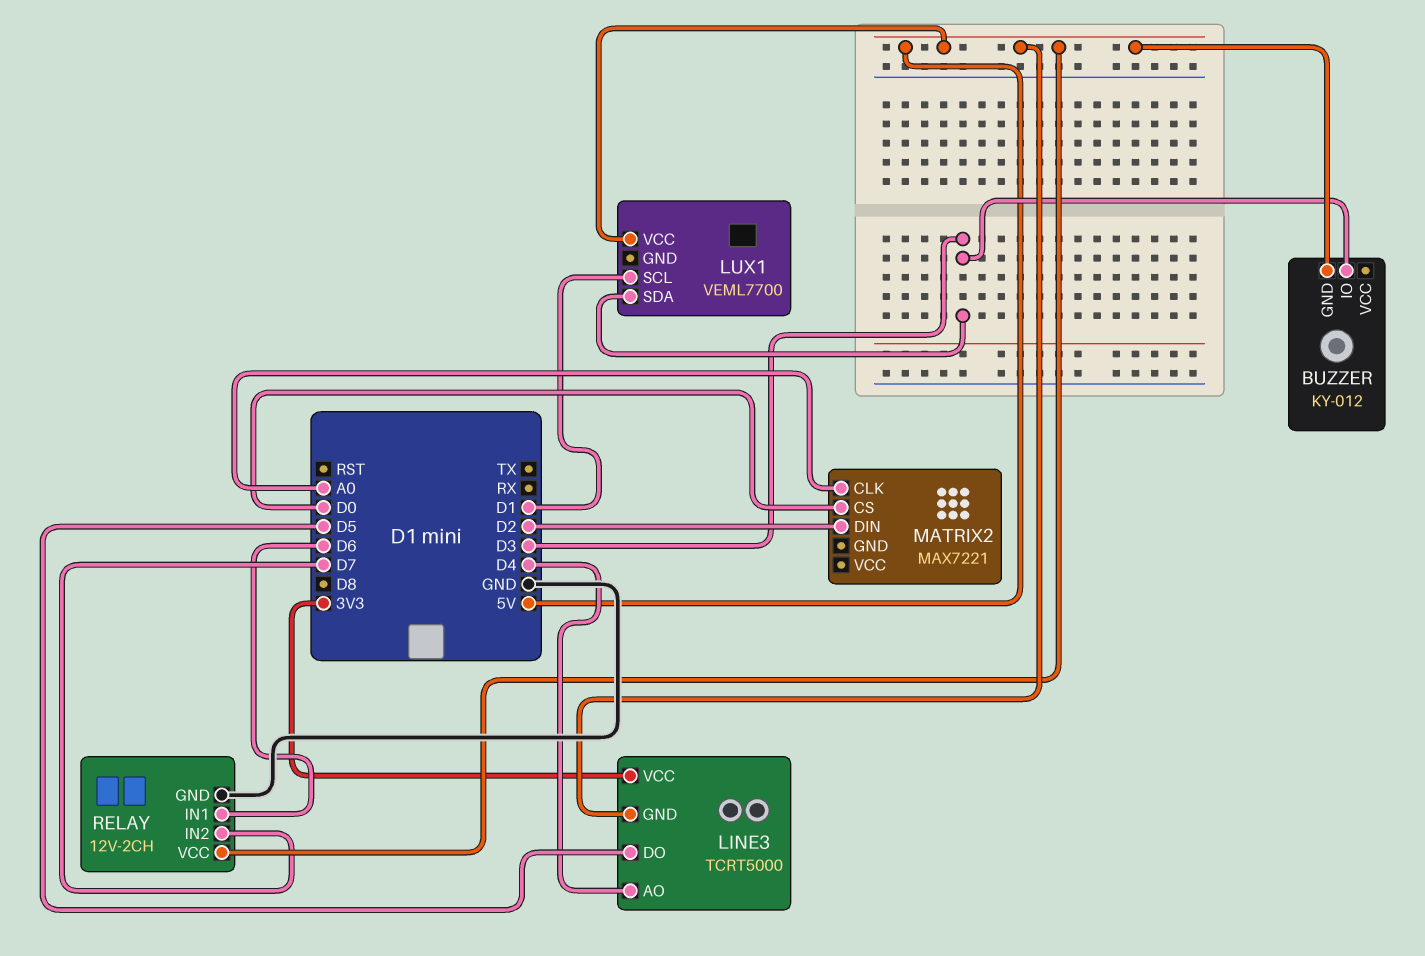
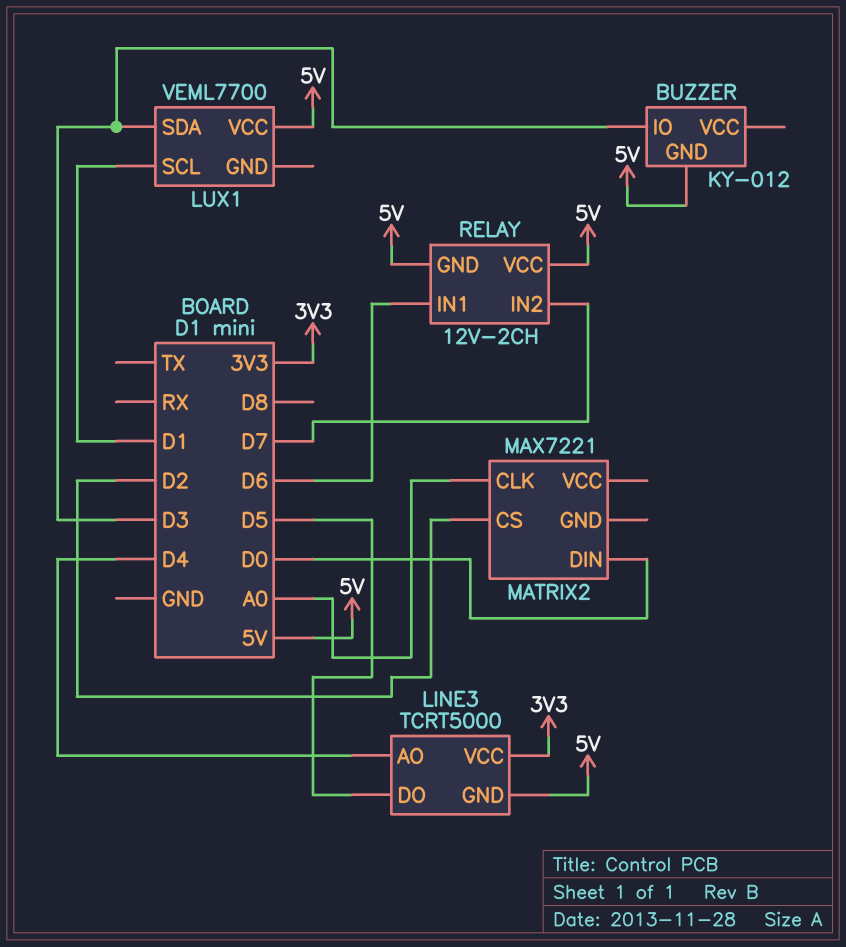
MATRIX2 pin CS: D0 -> D2
MATRIX2 pin DIN: D2 -> D0
RELAY pin GND: GND -> 5V

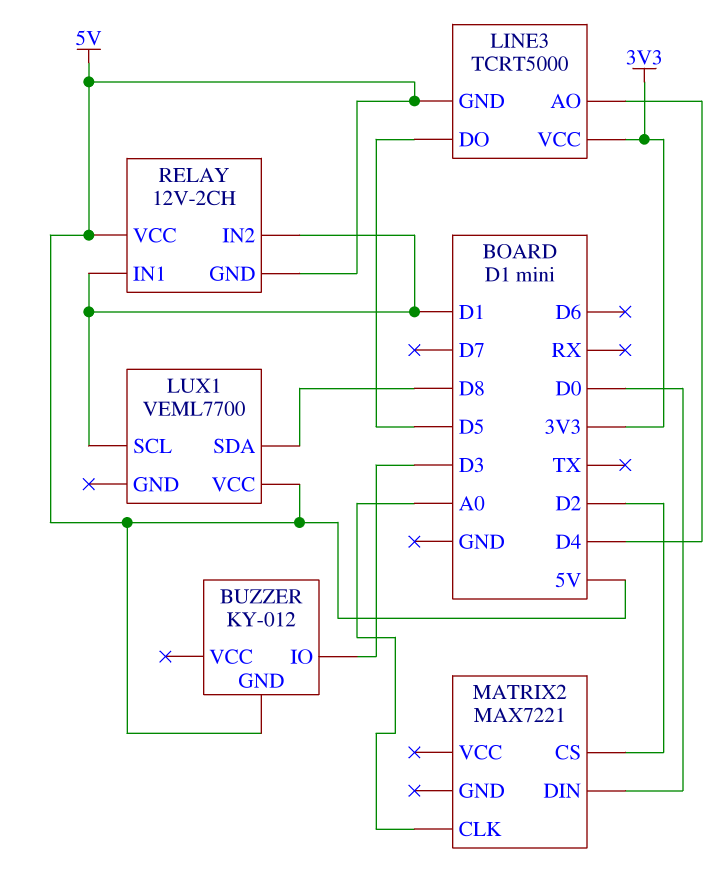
LUX1 pin SDA: D3 -> D8
RELAY pin IN1: D6 -> D1
RELAY pin IN2: D7 -> D1

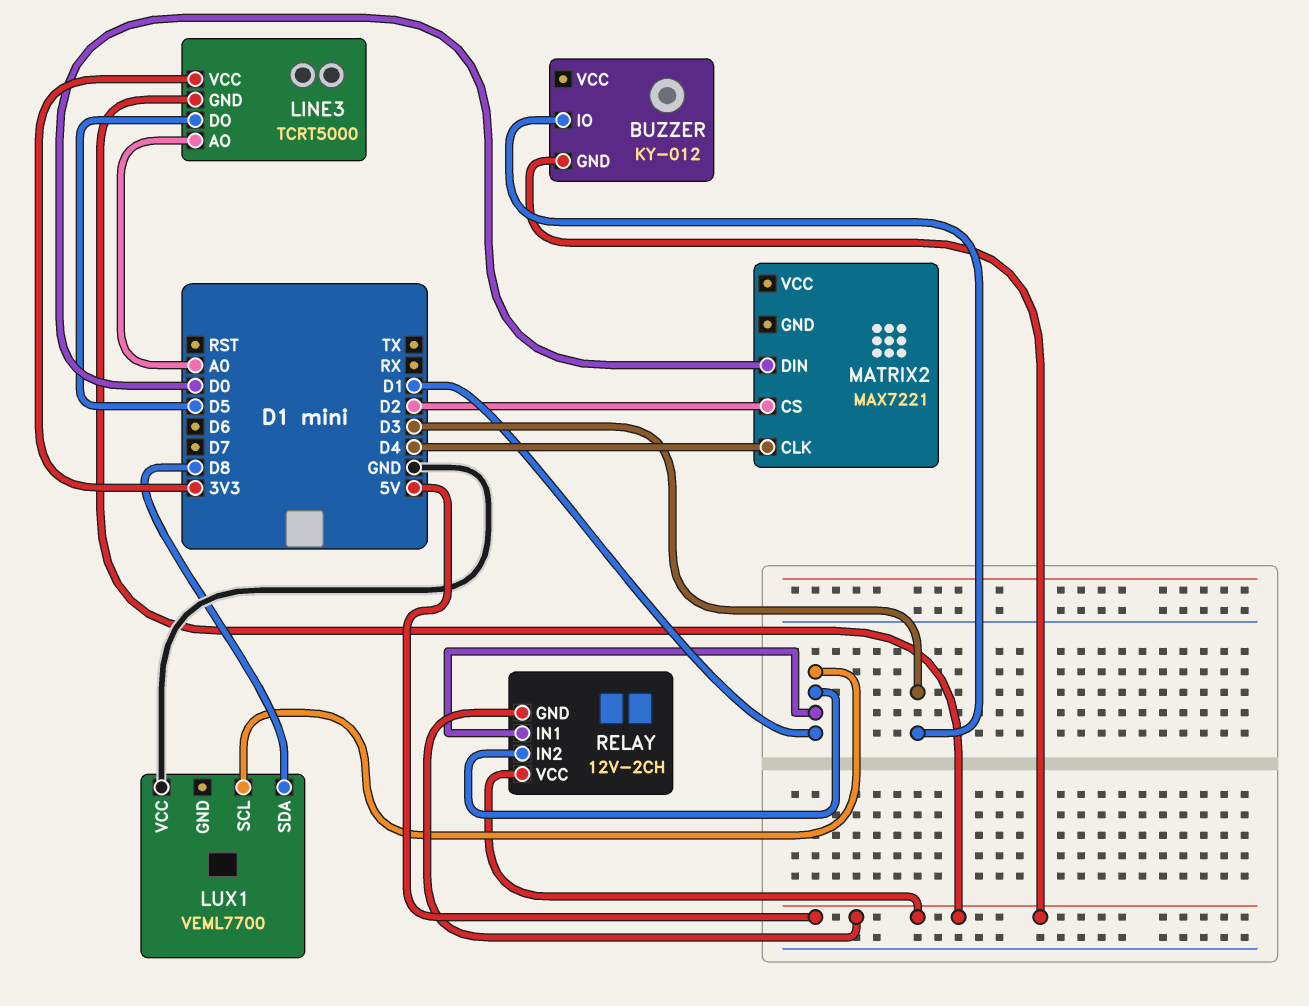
LINE3 pin AO: D4 -> A0
LUX1 pin VCC: 5V -> GND
MATRIX2 pin CLK: A0 -> D4

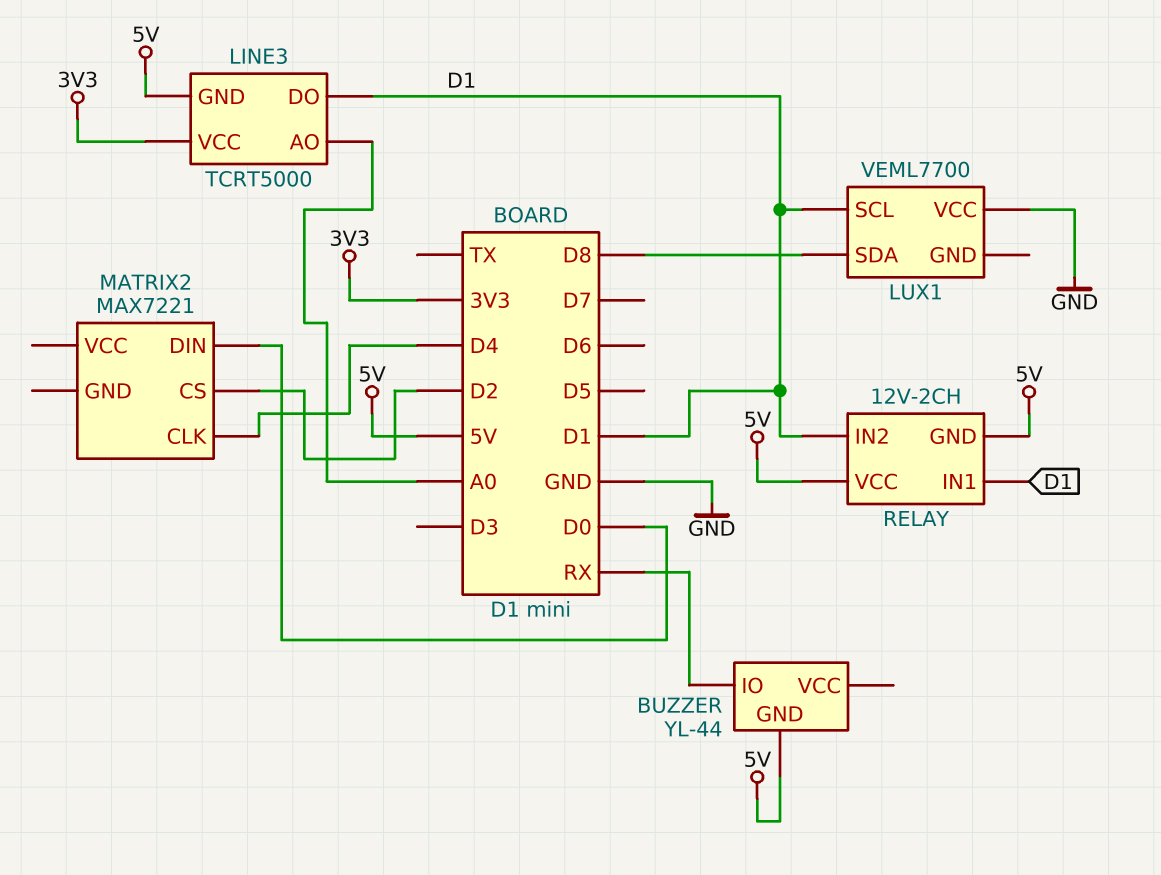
BUZZER: KY-012 -> YL-44
BUZZER pin IO: D3 -> RX
LINE3 pin DO: D5 -> D1

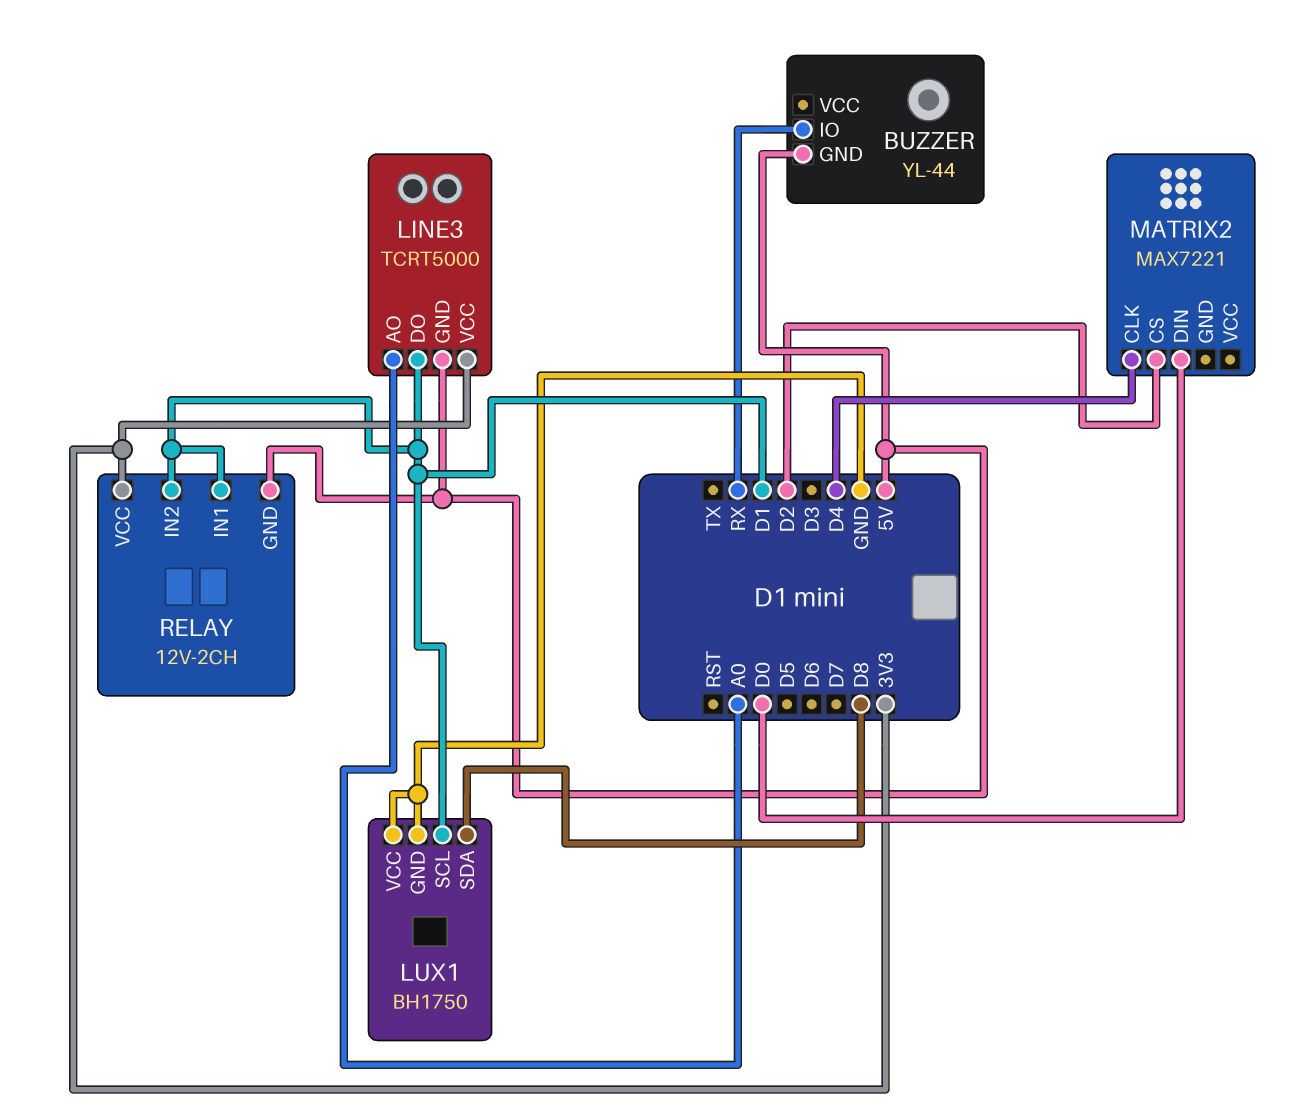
LUX1: VEML7700 -> BH1750
LUX1 pin GND: none -> GND
RELAY pin VCC: 5V -> 3V3

